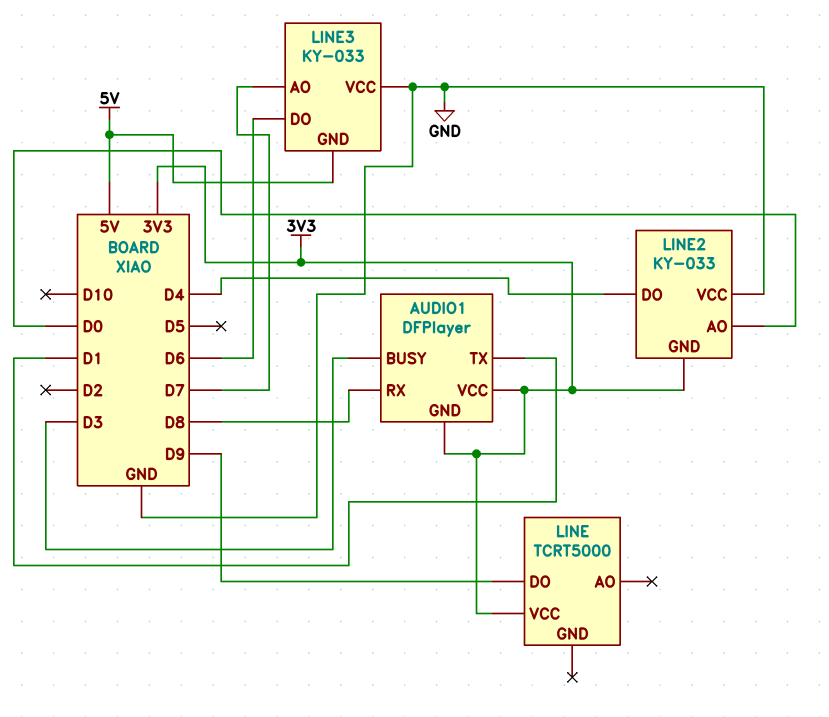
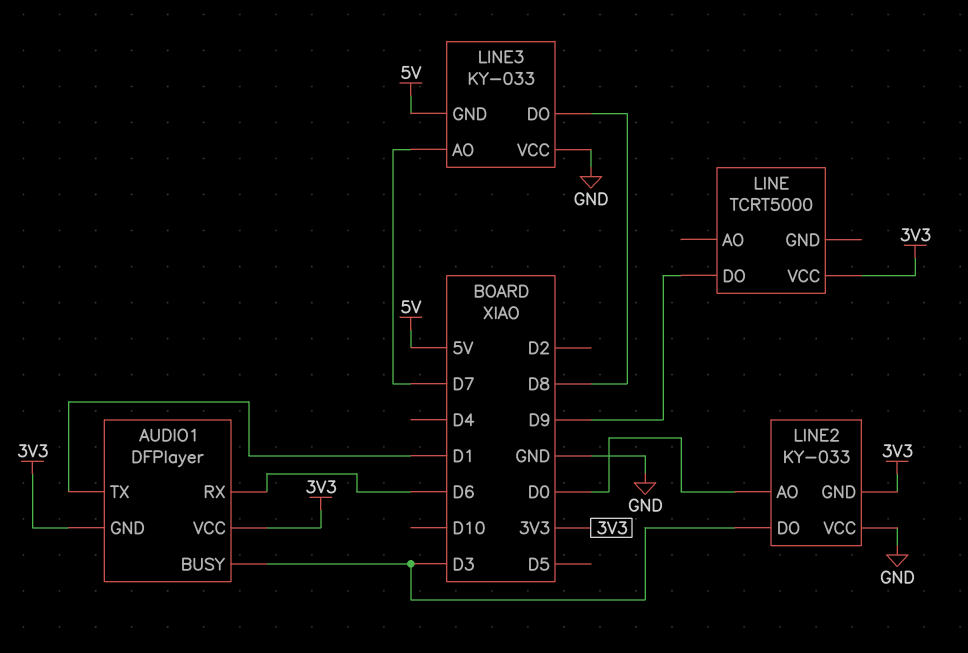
AUDIO1 pin RX: D8 -> D6
LINE2 pin DO: D4 -> D3
LINE3 pin DO: D6 -> D8

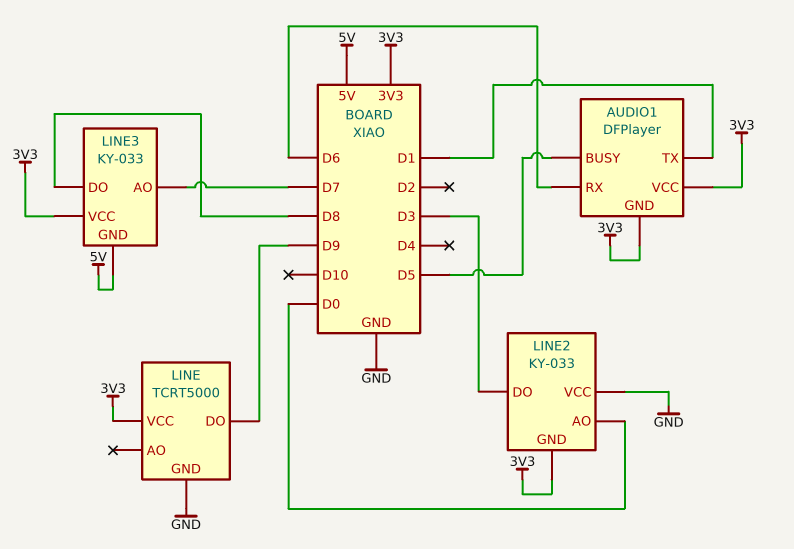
AUDIO1 pin BUSY: D3 -> D5
LINE pin GND: none -> GND
LINE3 pin VCC: GND -> 3V3

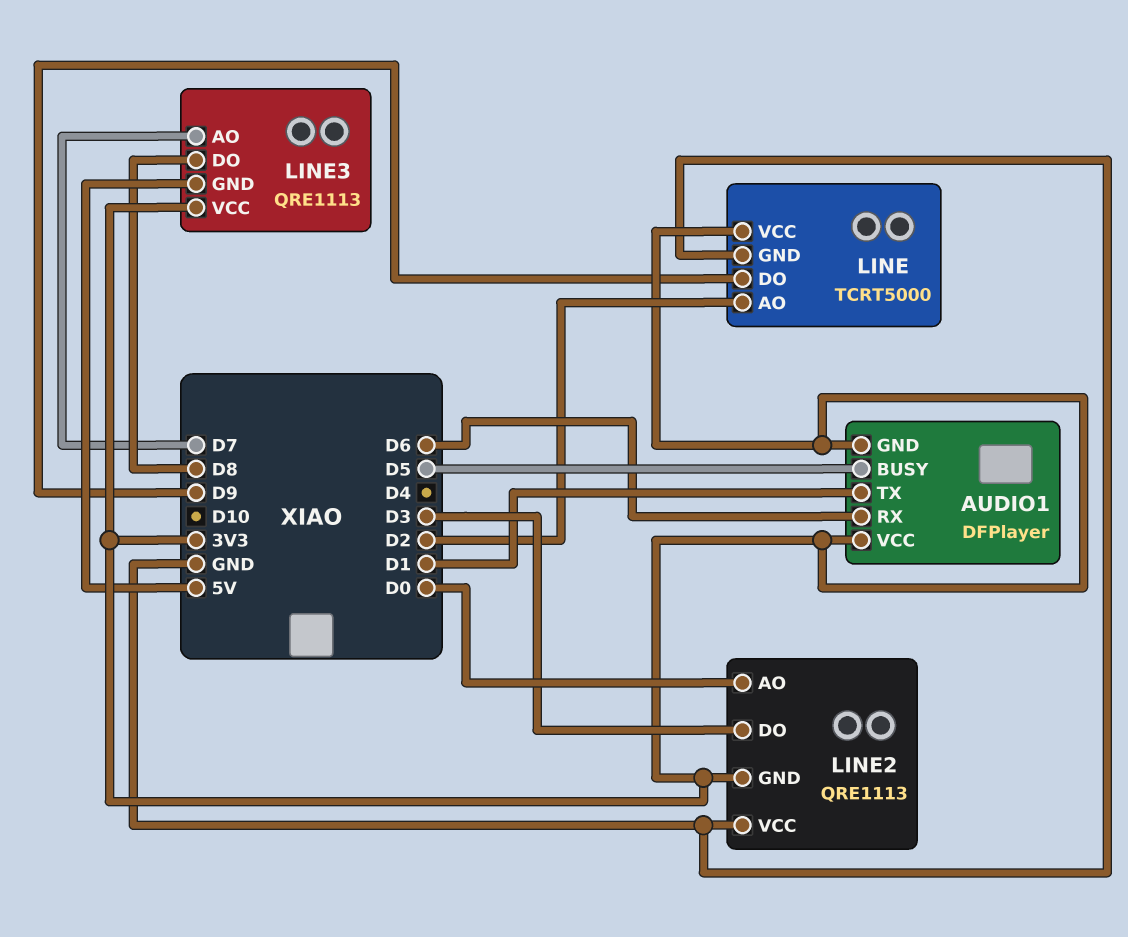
LINE pin AO: none -> D2
LINE2: KY-033 -> QRE1113
LINE3: KY-033 -> QRE1113

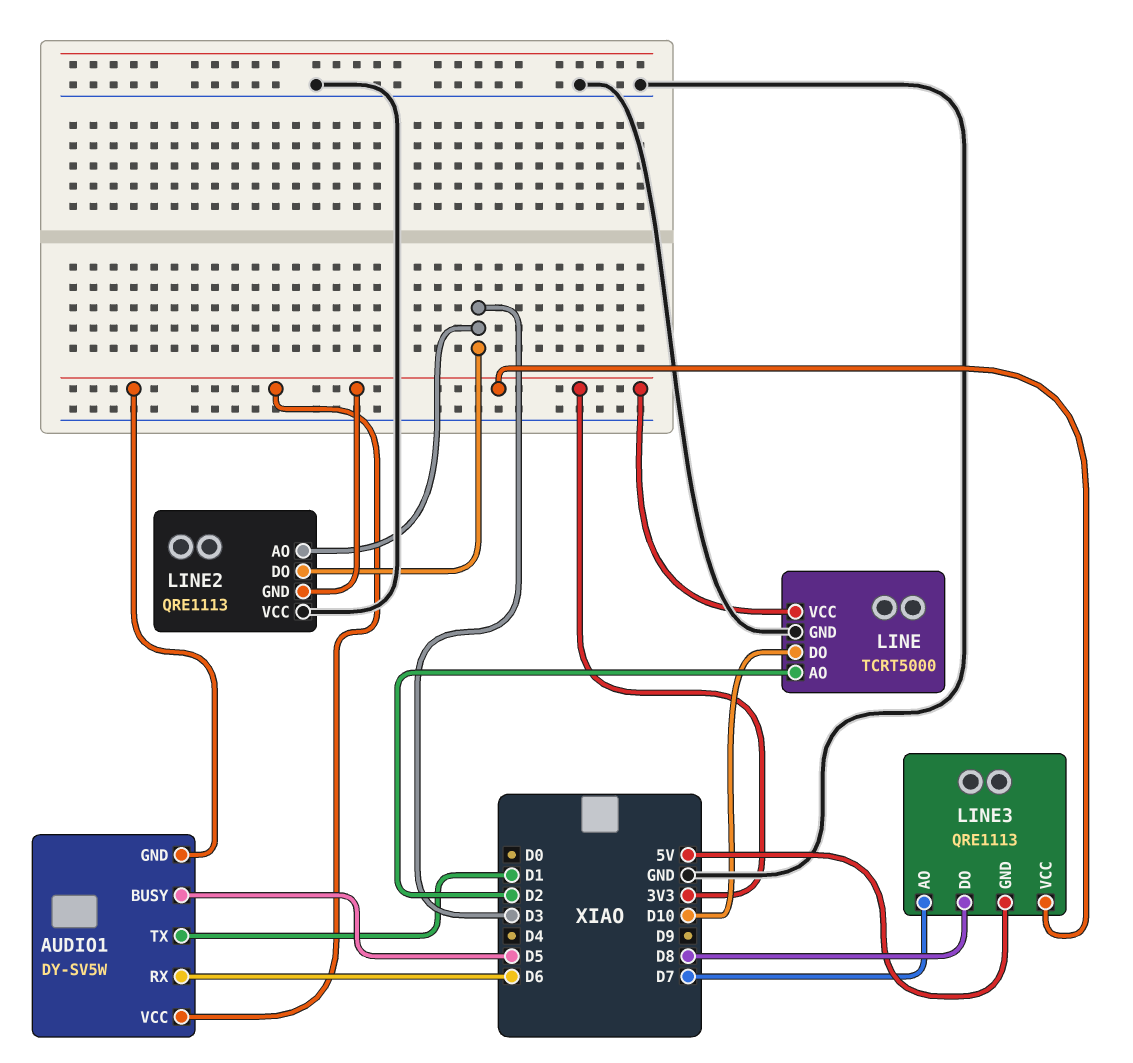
AUDIO1: DFPlayer -> DY-SV5W
LINE pin DO: D9 -> D10
LINE2 pin AO: D0 -> D3

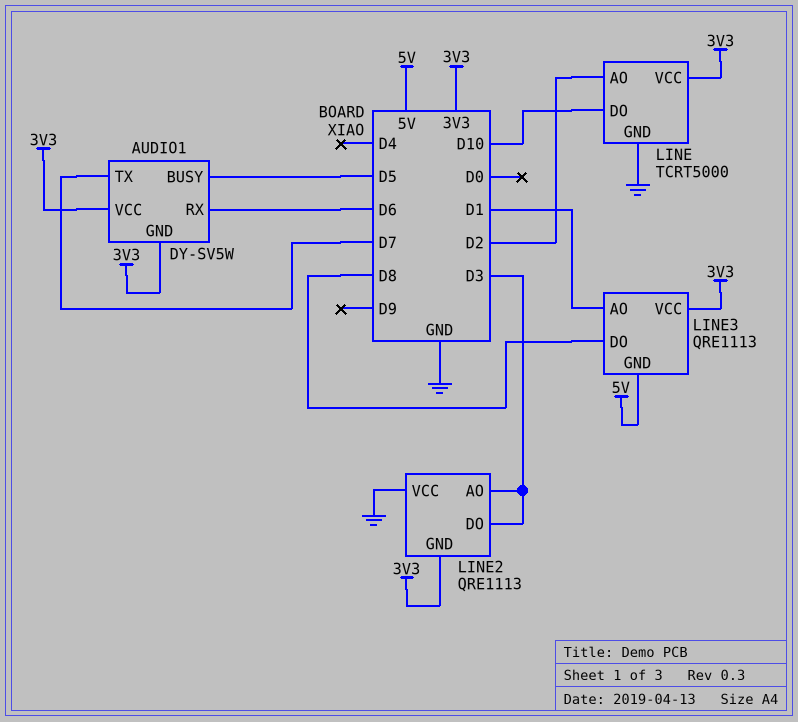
AUDIO1 pin TX: D1 -> D7
LINE3 pin AO: D7 -> D1

